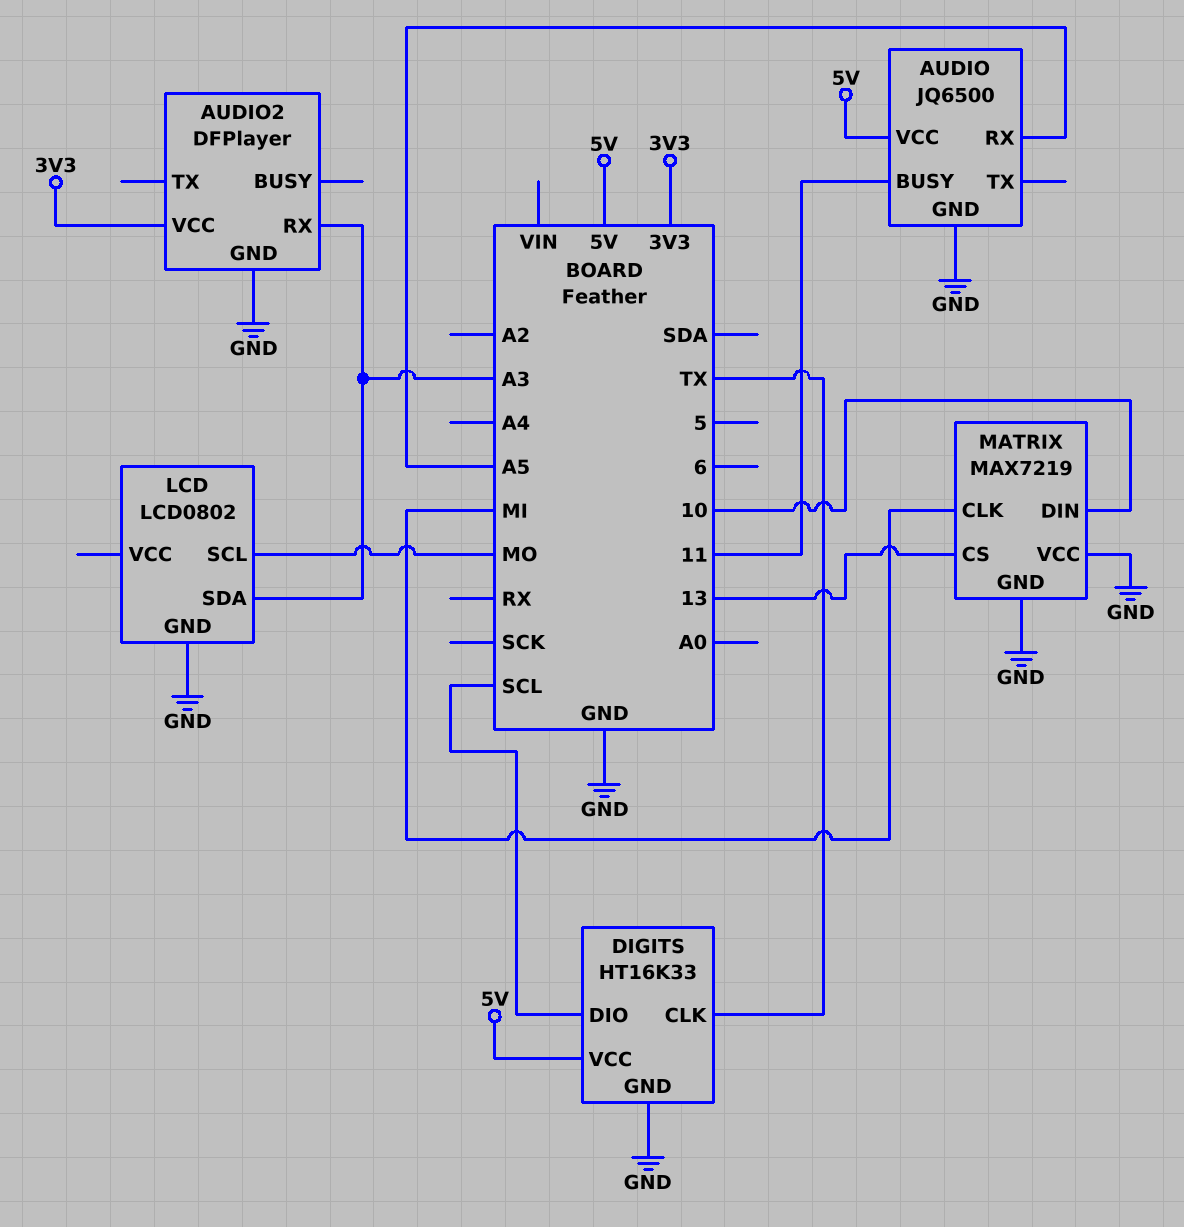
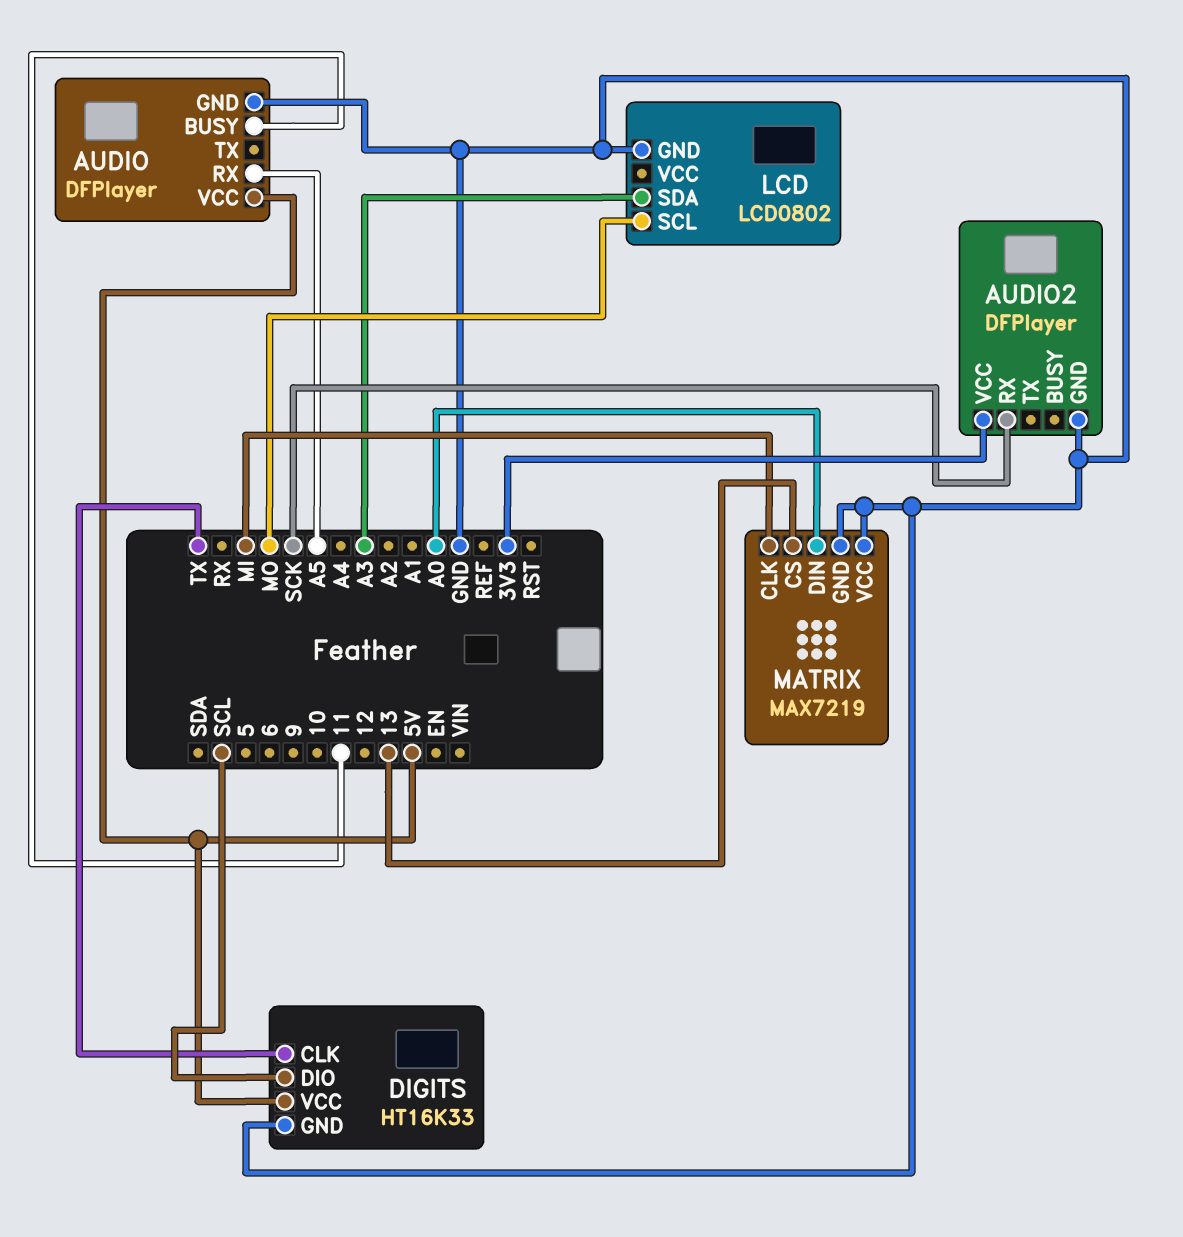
AUDIO: JQ6500 -> DFPlayer
AUDIO2 pin RX: A3 -> SCK
MATRIX pin DIN: 10 -> A0

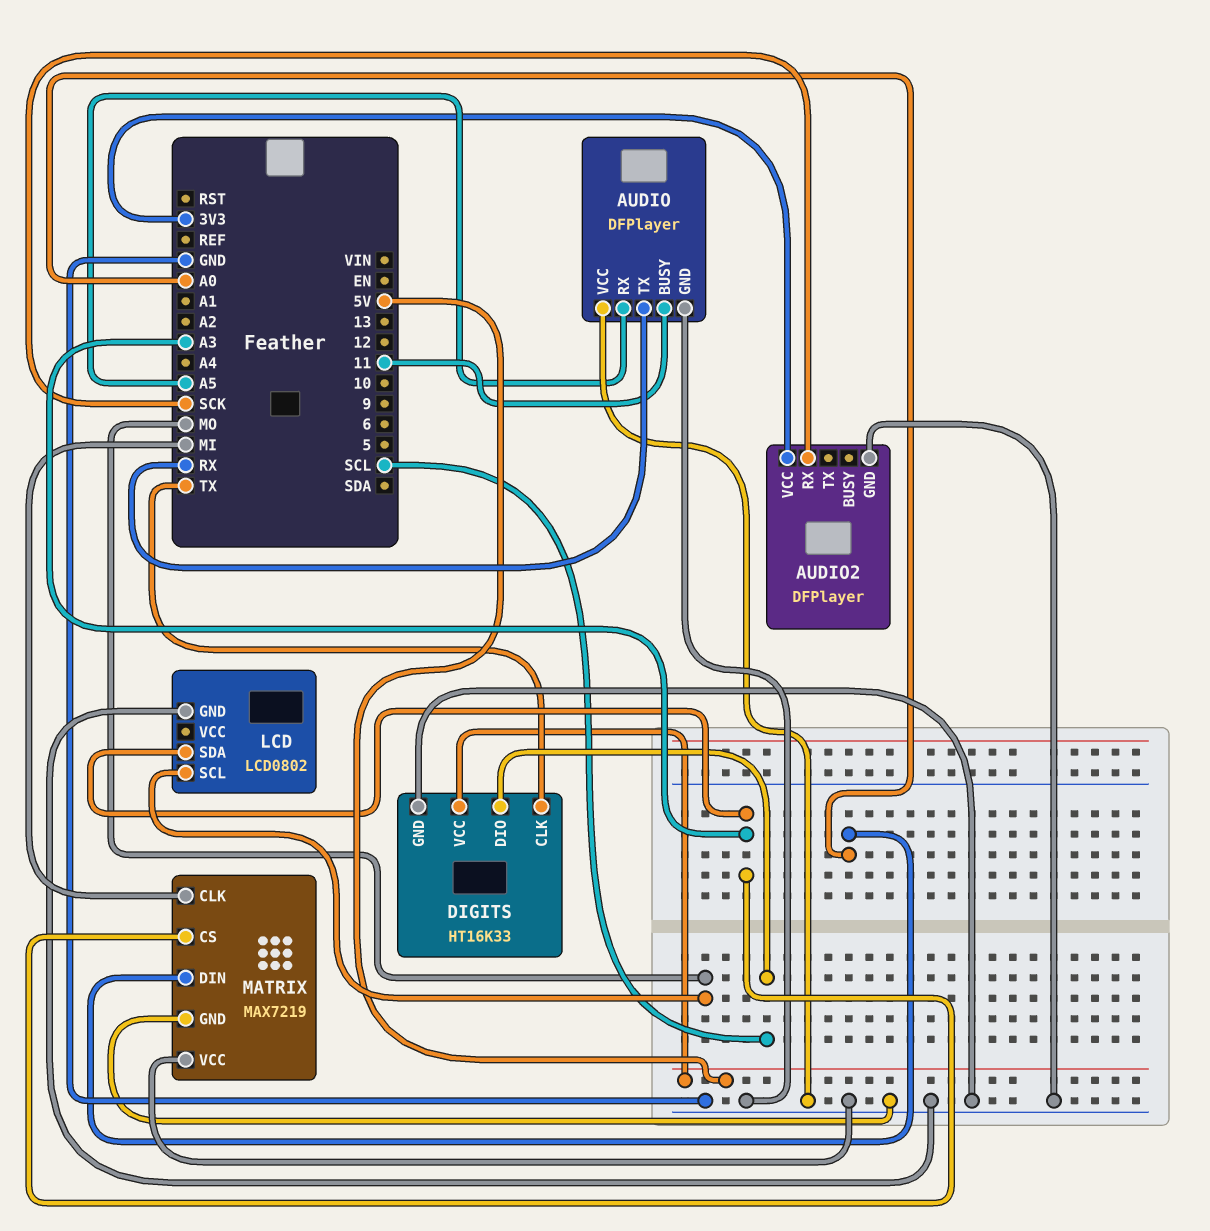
AUDIO pin TX: none -> RX
AUDIO pin VCC: 5V -> GND
MATRIX pin CS: 13 -> A3

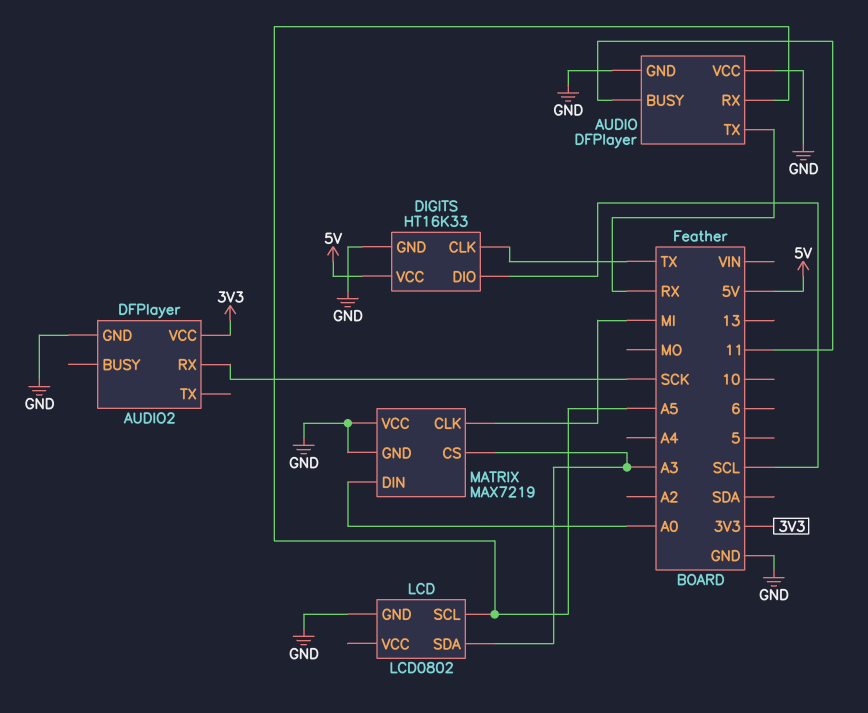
LCD pin SCL: MO -> A5

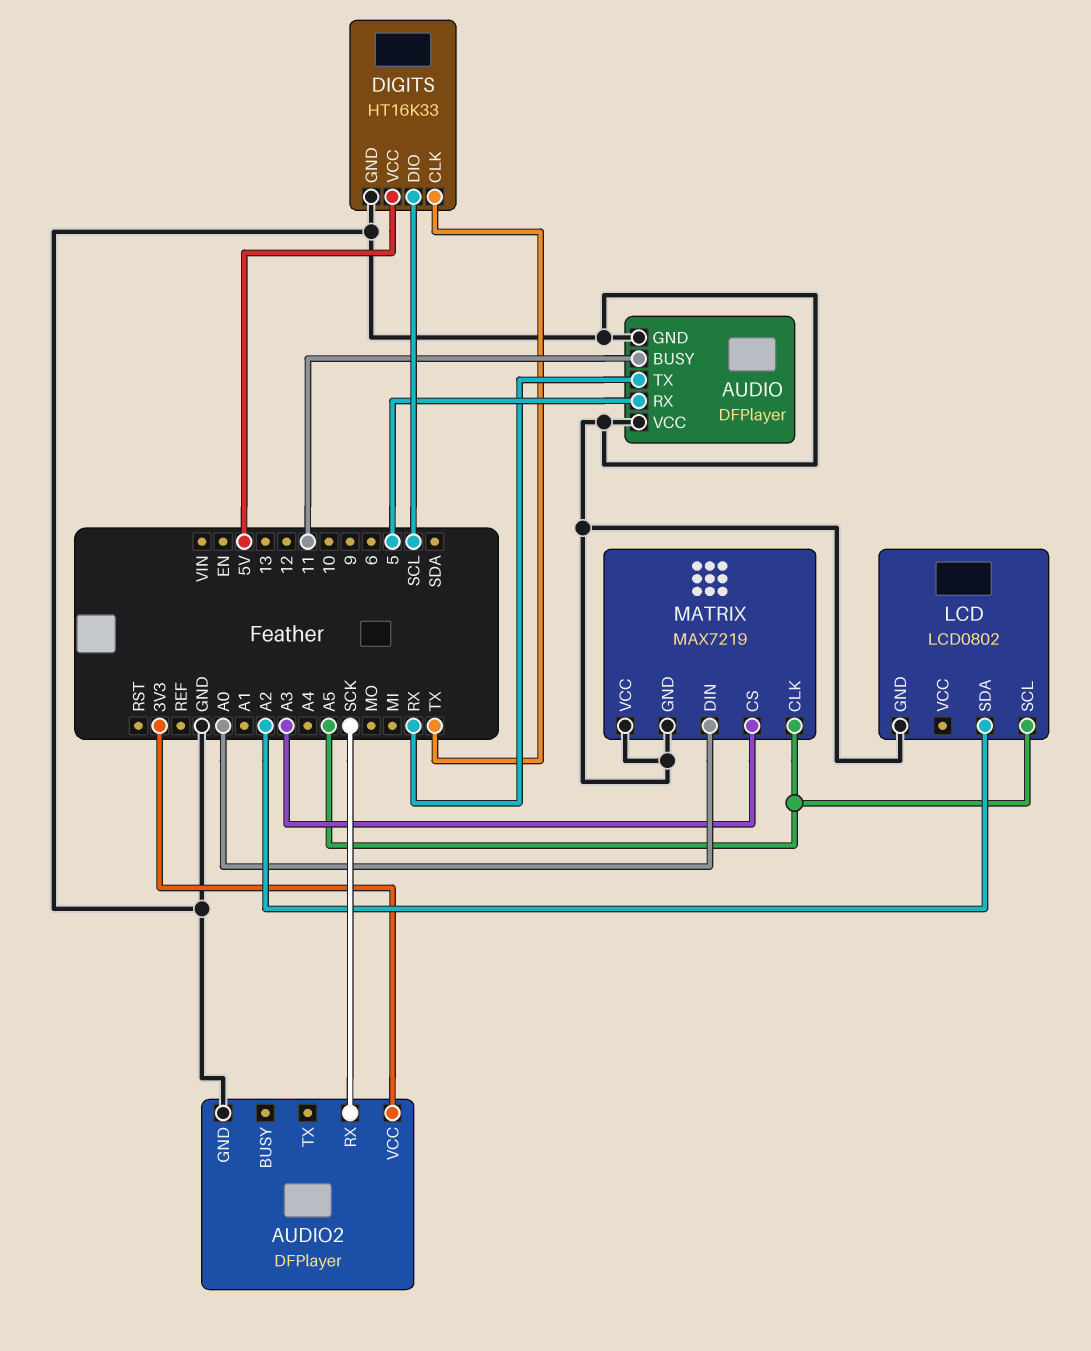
AUDIO pin RX: A5 -> 5
LCD pin SDA: A3 -> A2
MATRIX pin CLK: MI -> A5

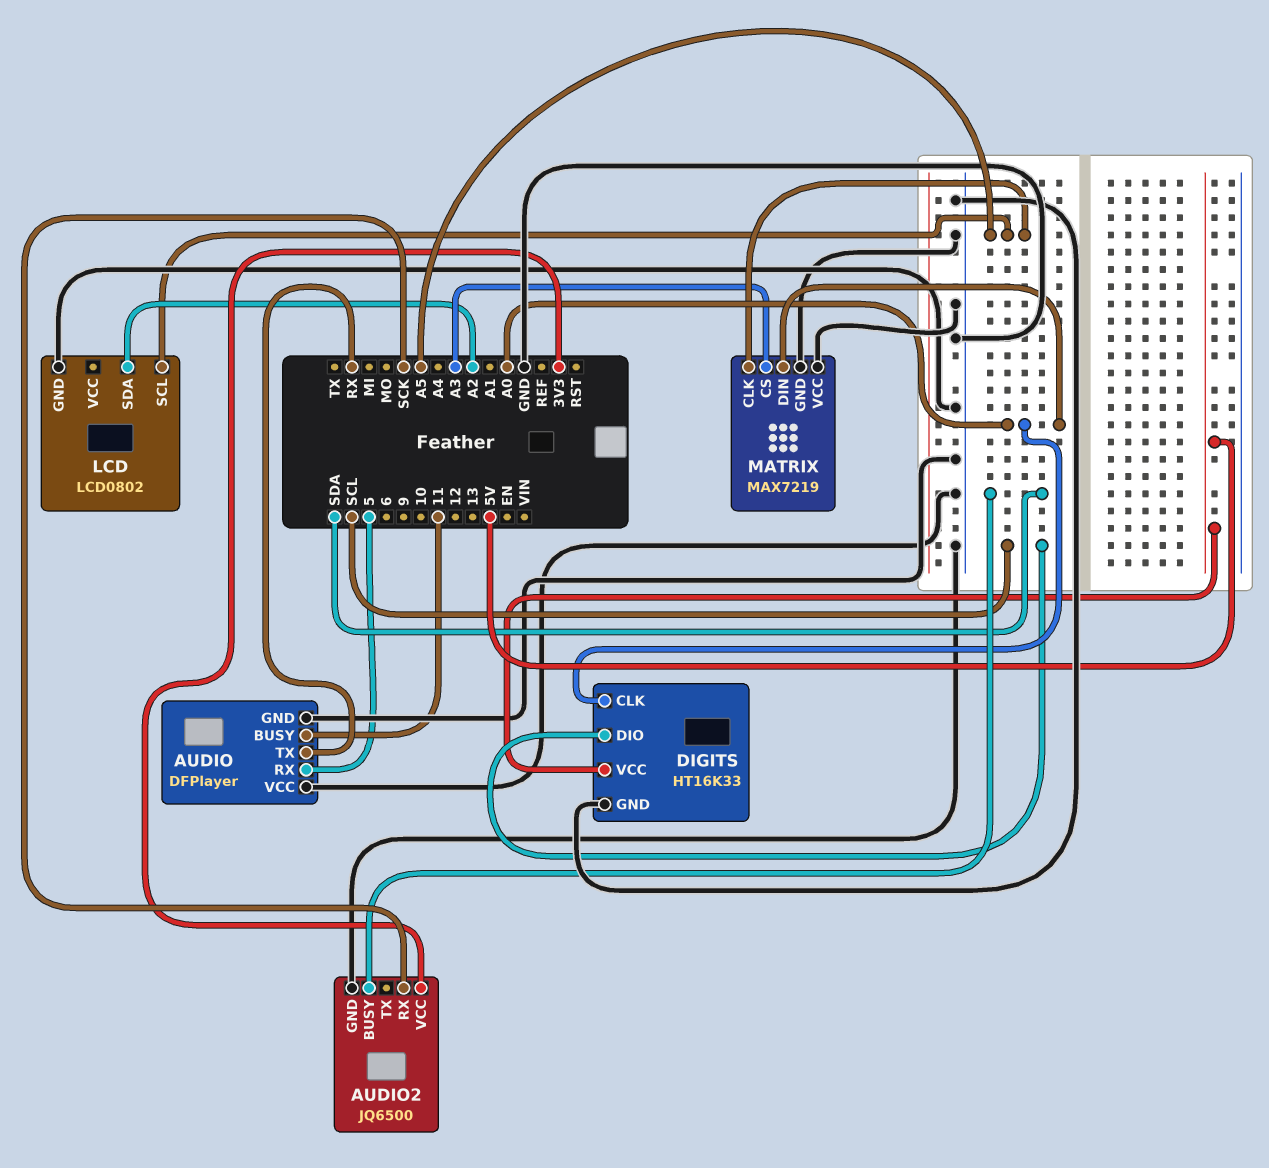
AUDIO2: DFPlayer -> JQ6500
AUDIO2 pin BUSY: none -> SDA
DIGITS pin CLK: TX -> A0

